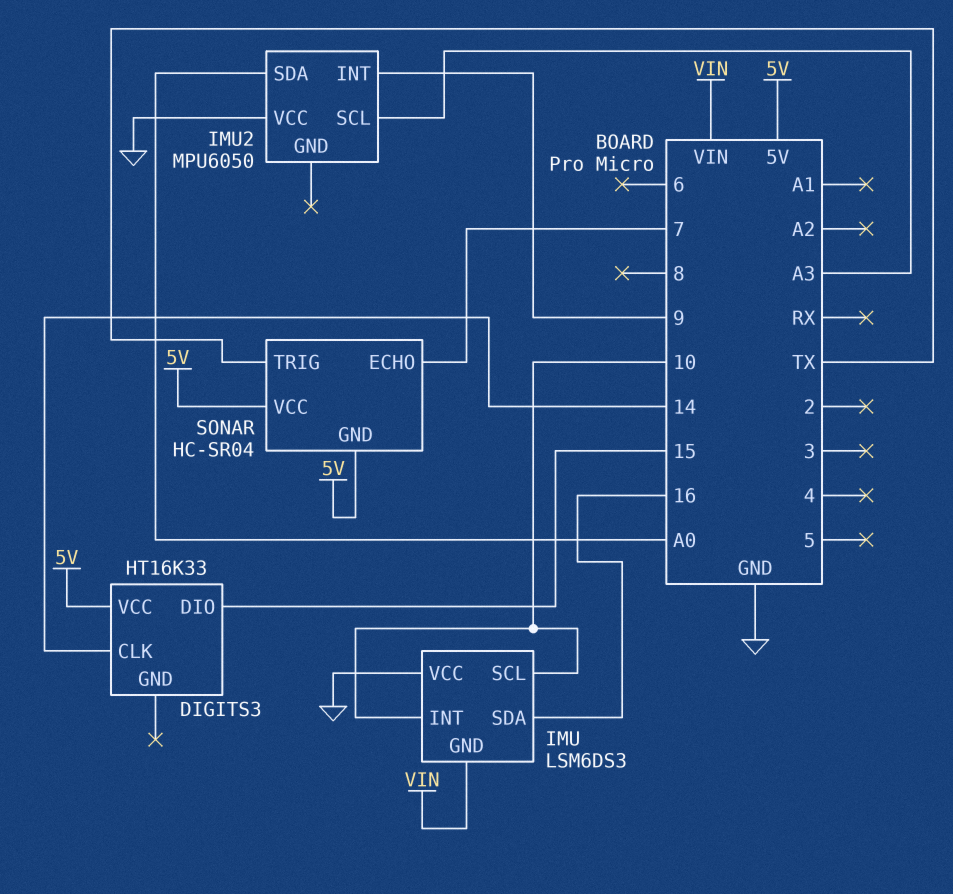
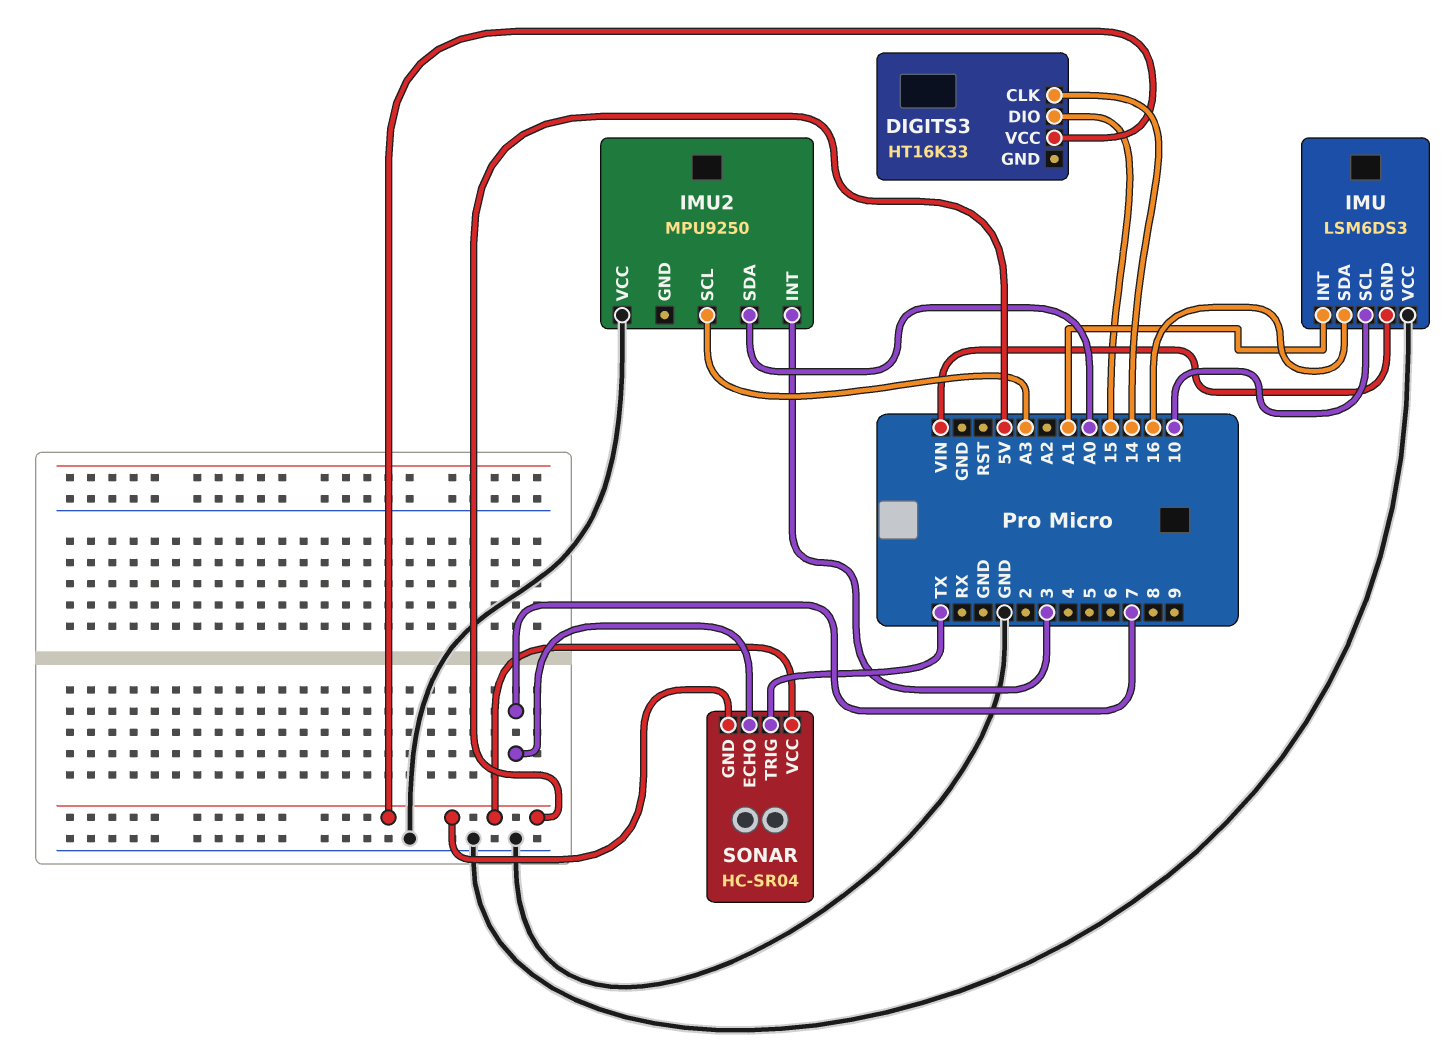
IMU pin INT: 10 -> A1
IMU2: MPU6050 -> MPU9250
IMU2 pin INT: 9 -> 3

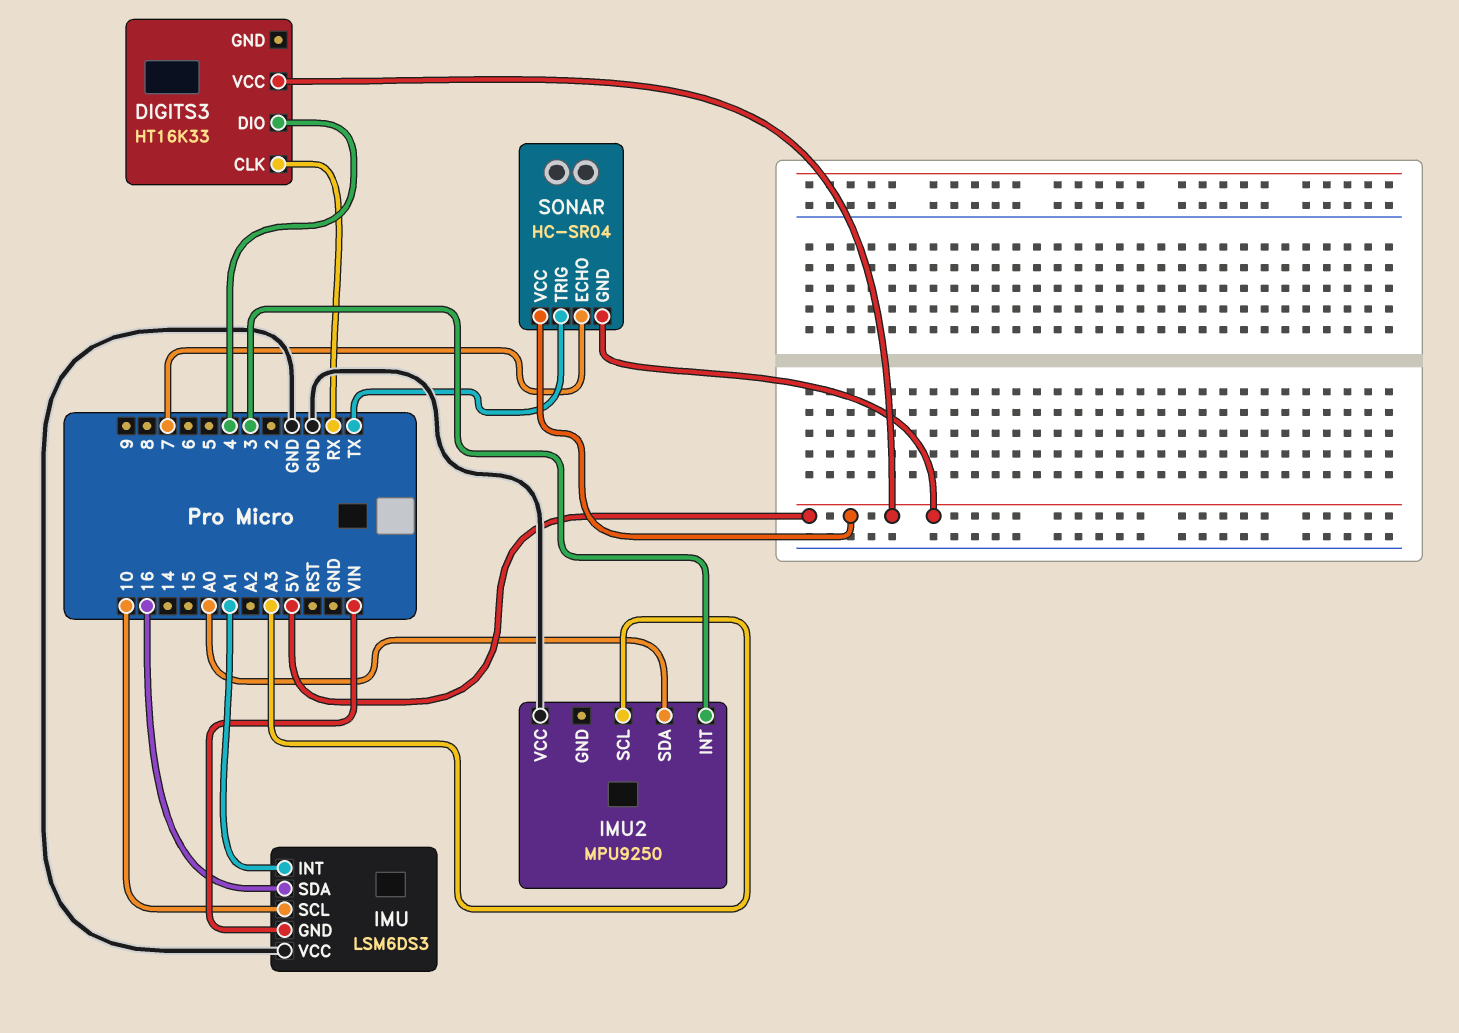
DIGITS3 pin CLK: 14 -> RX
DIGITS3 pin DIO: 15 -> 4

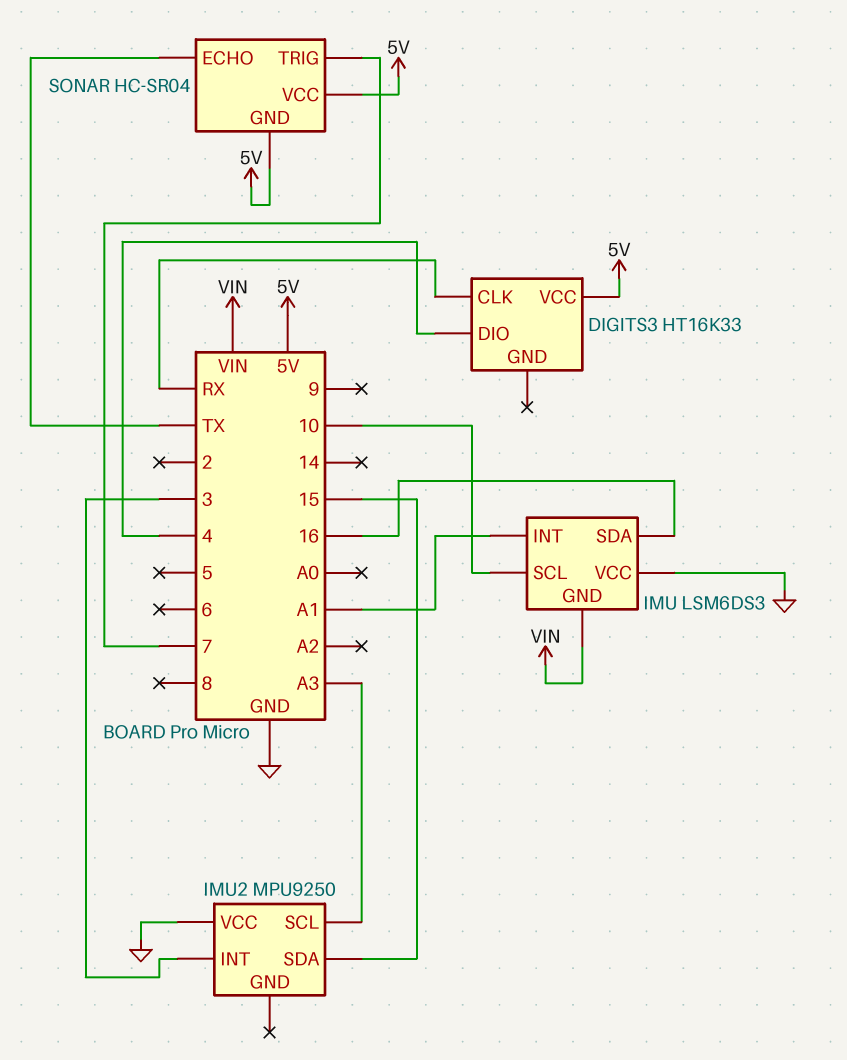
IMU2 pin SDA: A0 -> 15
SONAR pin ECHO: 7 -> TX
SONAR pin TRIG: TX -> 7

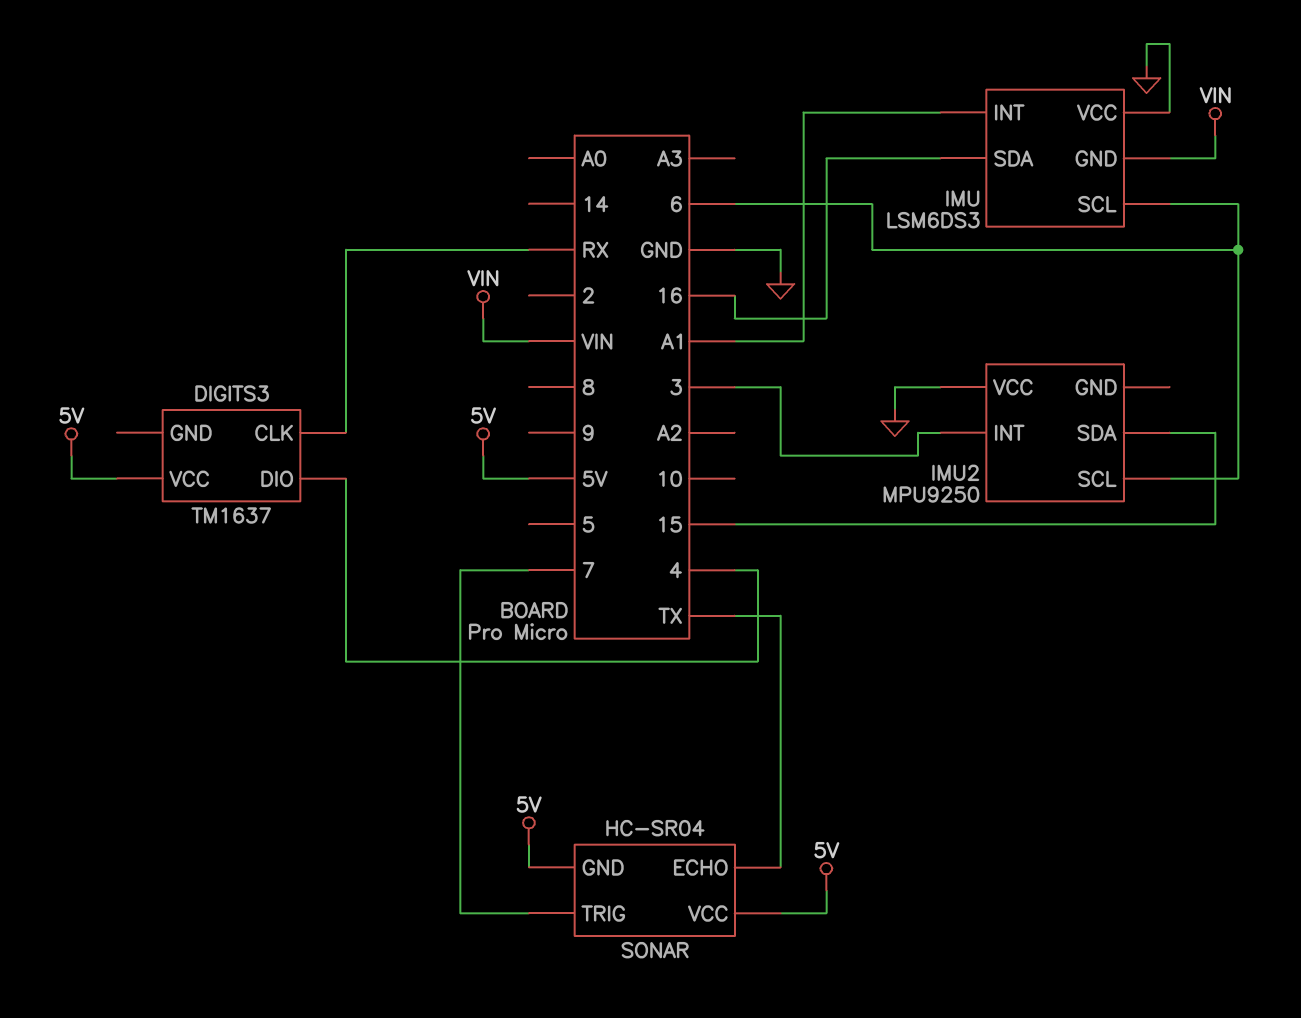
DIGITS3: HT16K33 -> TM1637
IMU pin SCL: 10 -> 6
IMU2 pin SCL: A3 -> 6

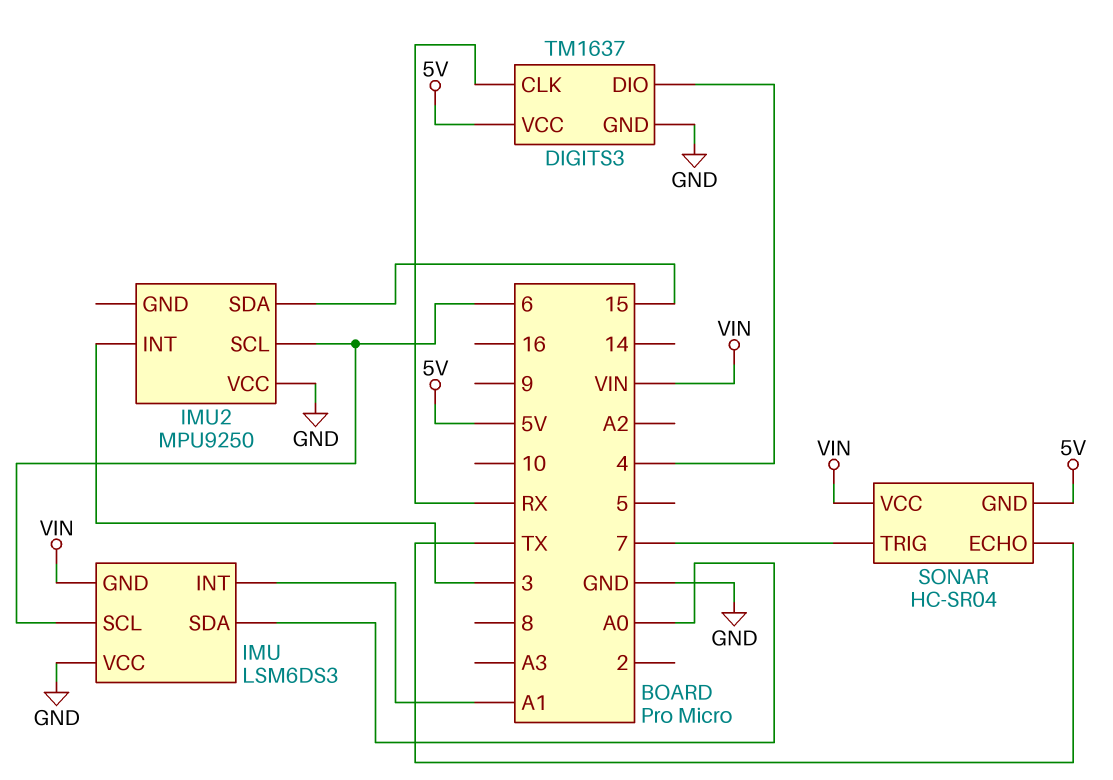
DIGITS3 pin GND: none -> GND
IMU pin SDA: 16 -> A0
SONAR pin VCC: 5V -> VIN

